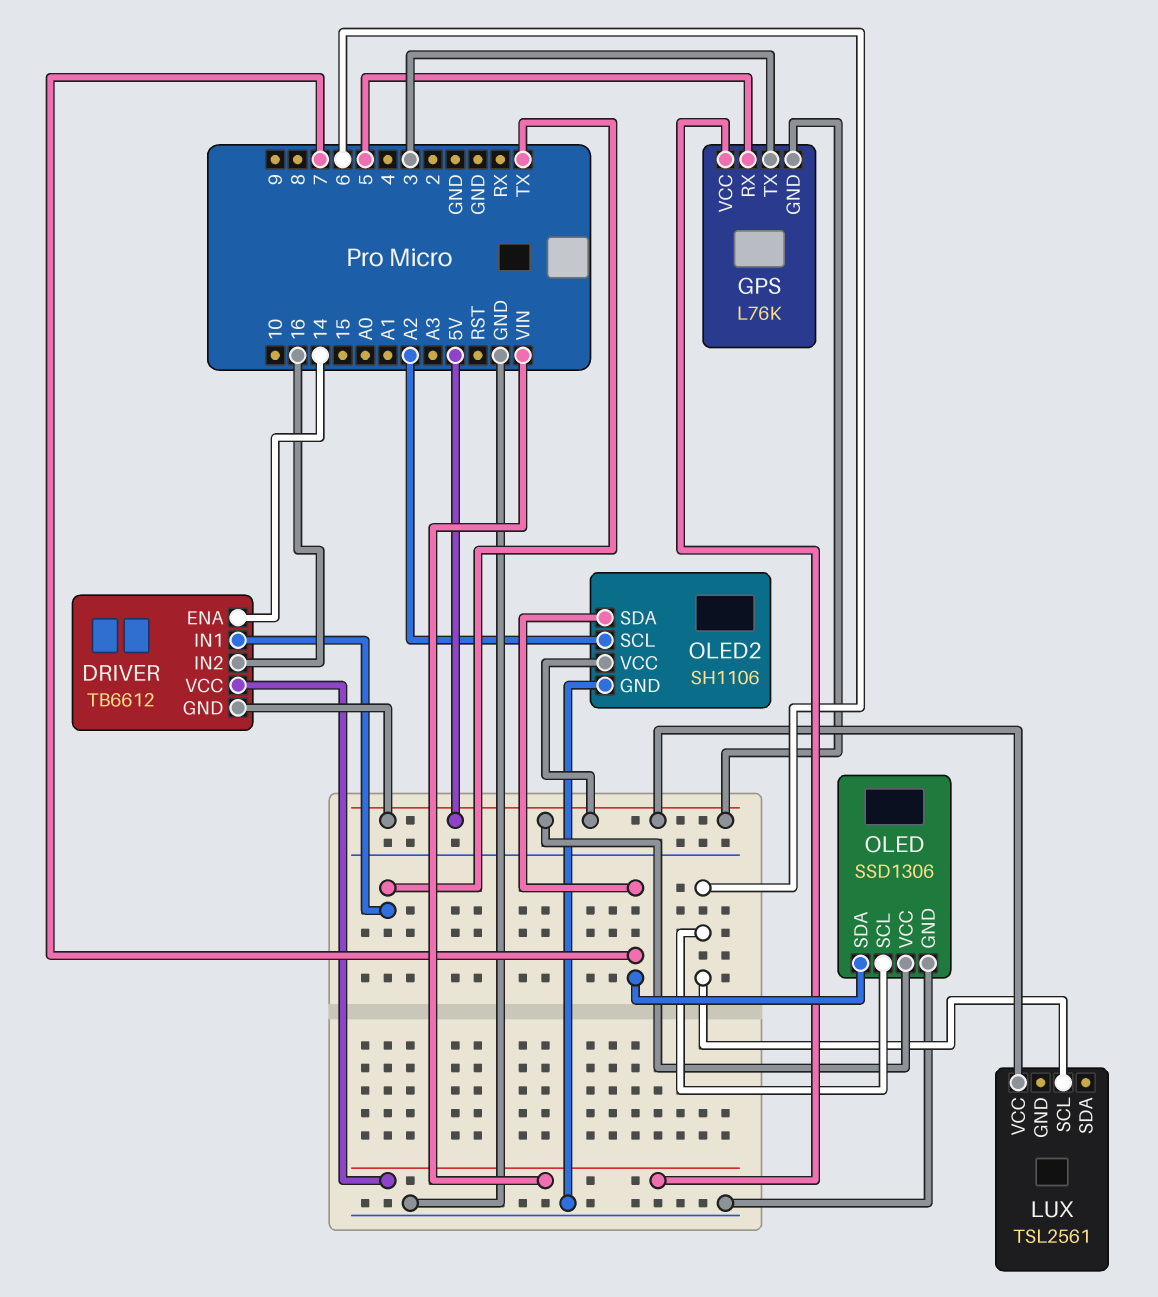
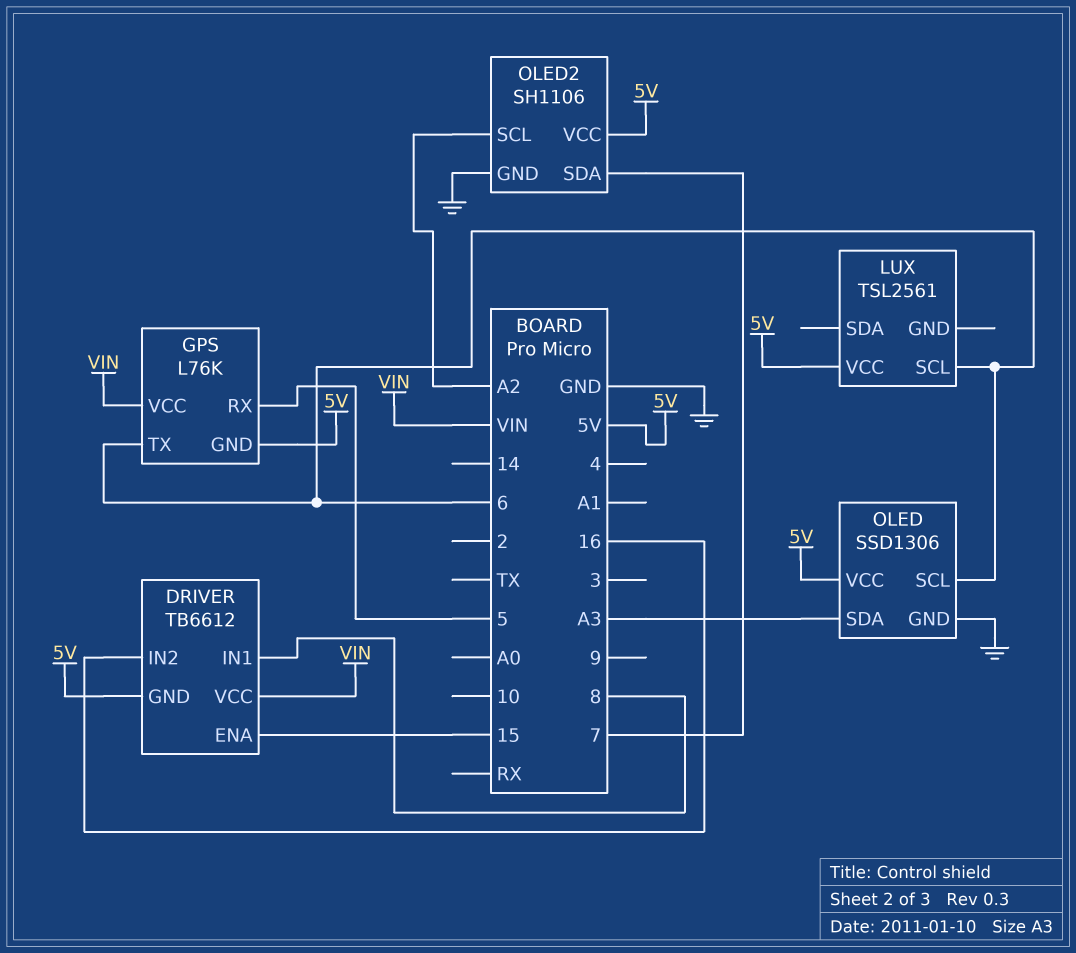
DRIVER pin ENA: 14 -> 15
DRIVER pin IN1: TX -> 8
GPS pin TX: 3 -> 6
OLED pin SDA: 7 -> A3

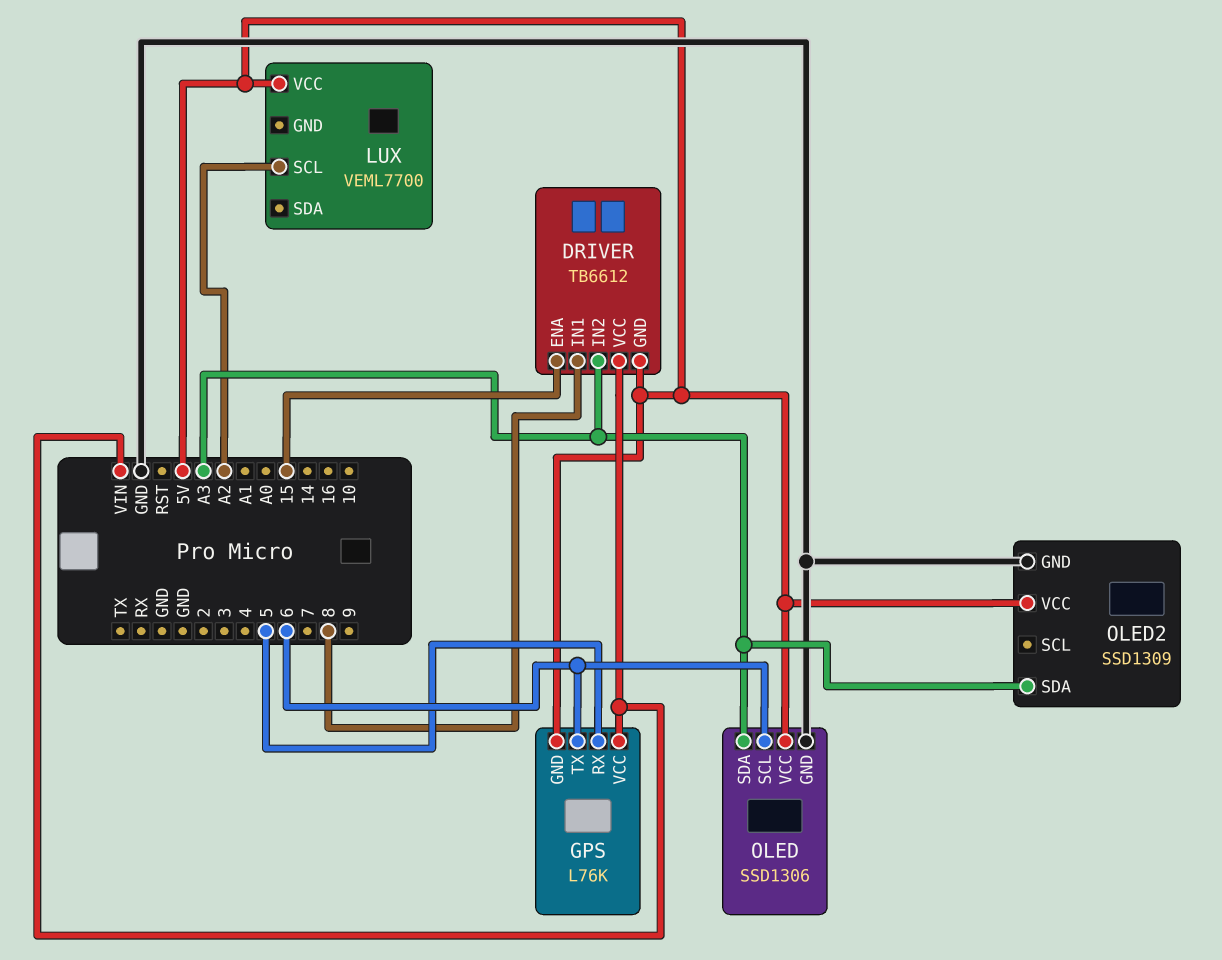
DRIVER pin IN2: 16 -> A3
LUX: TSL2561 -> VEML7700
LUX pin SCL: 6 -> A2
OLED2: SH1106 -> SSD1309
OLED2 pin SCL: A2 -> none
OLED2 pin SDA: 7 -> A3

